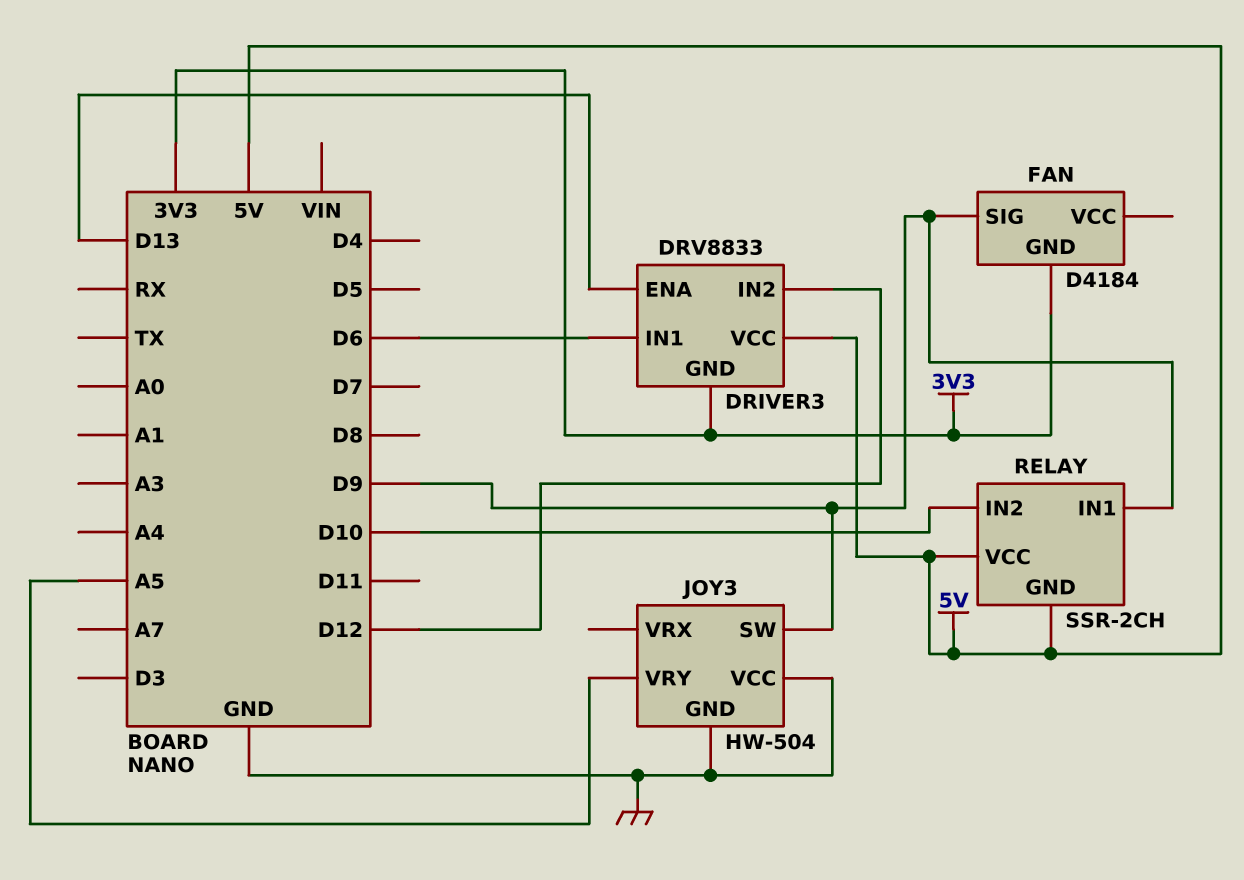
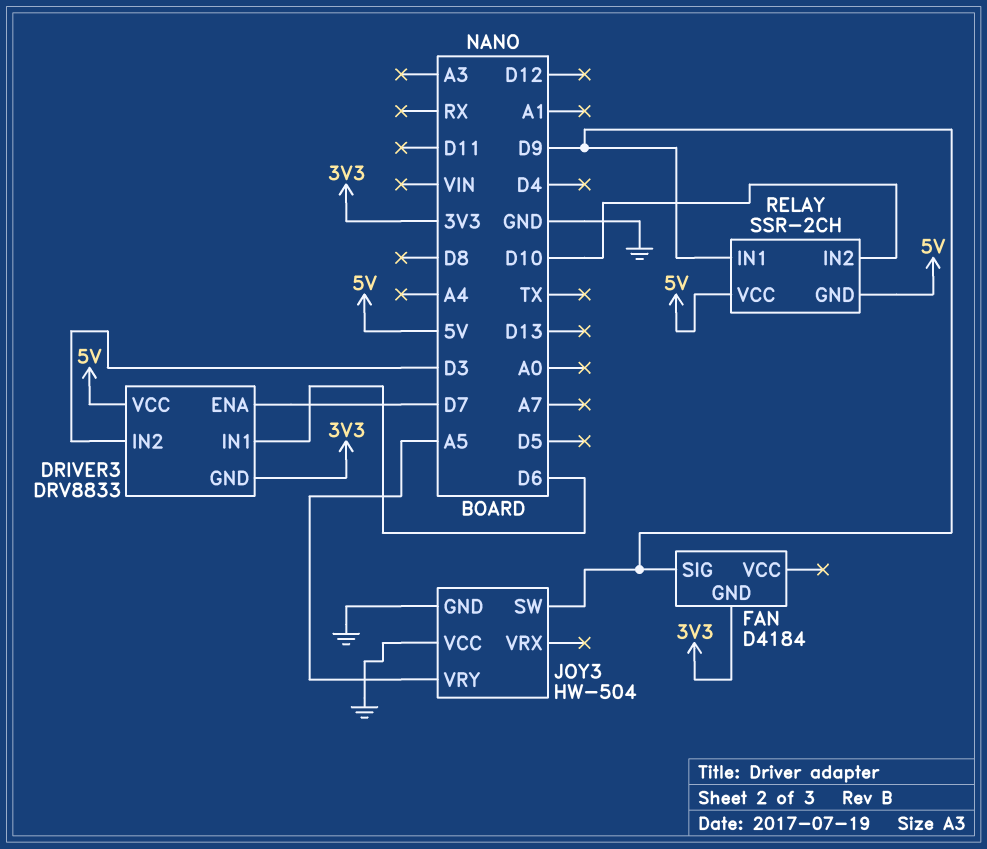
DRIVER3 pin ENA: D13 -> D7
DRIVER3 pin IN2: D12 -> D3

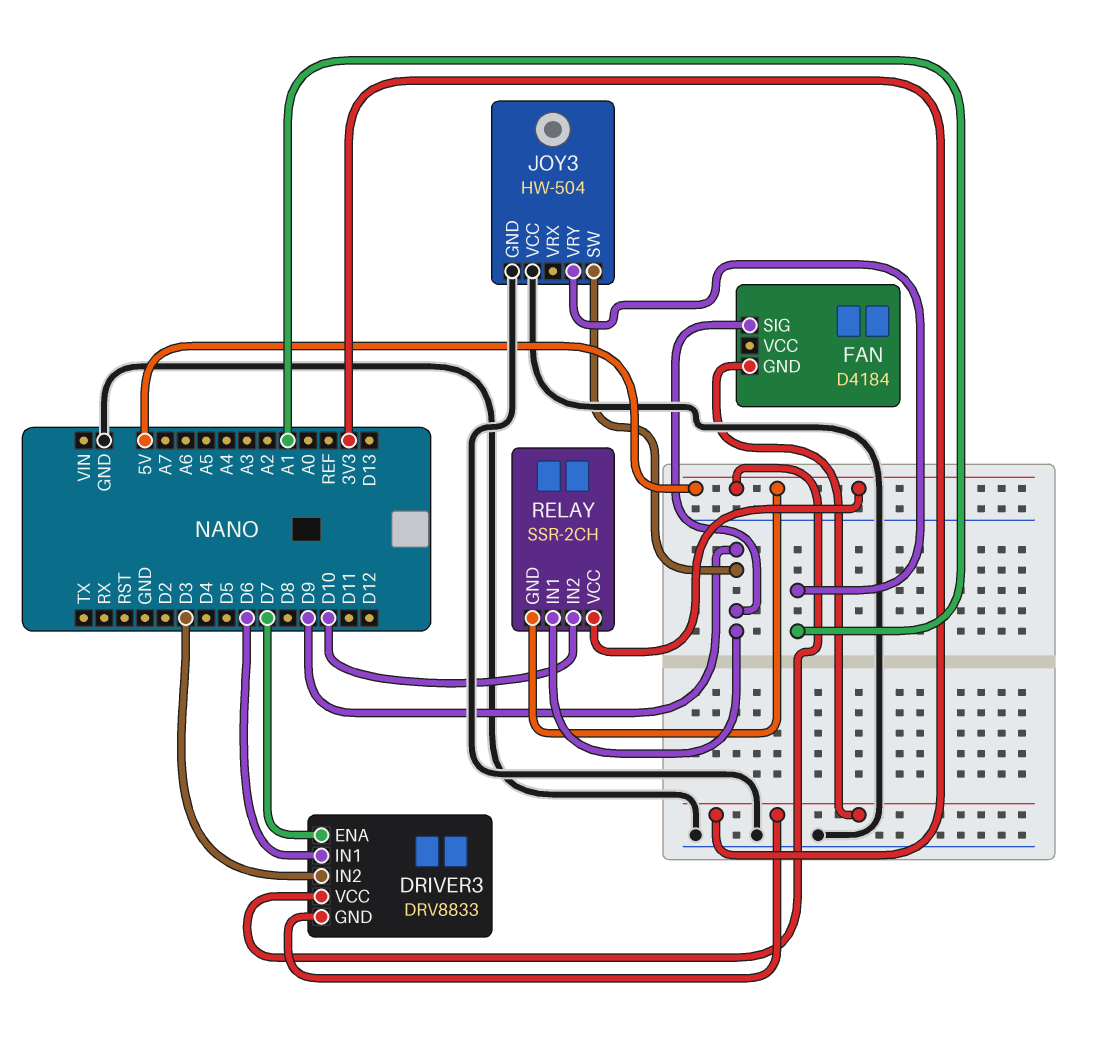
JOY3 pin VRY: A5 -> A1

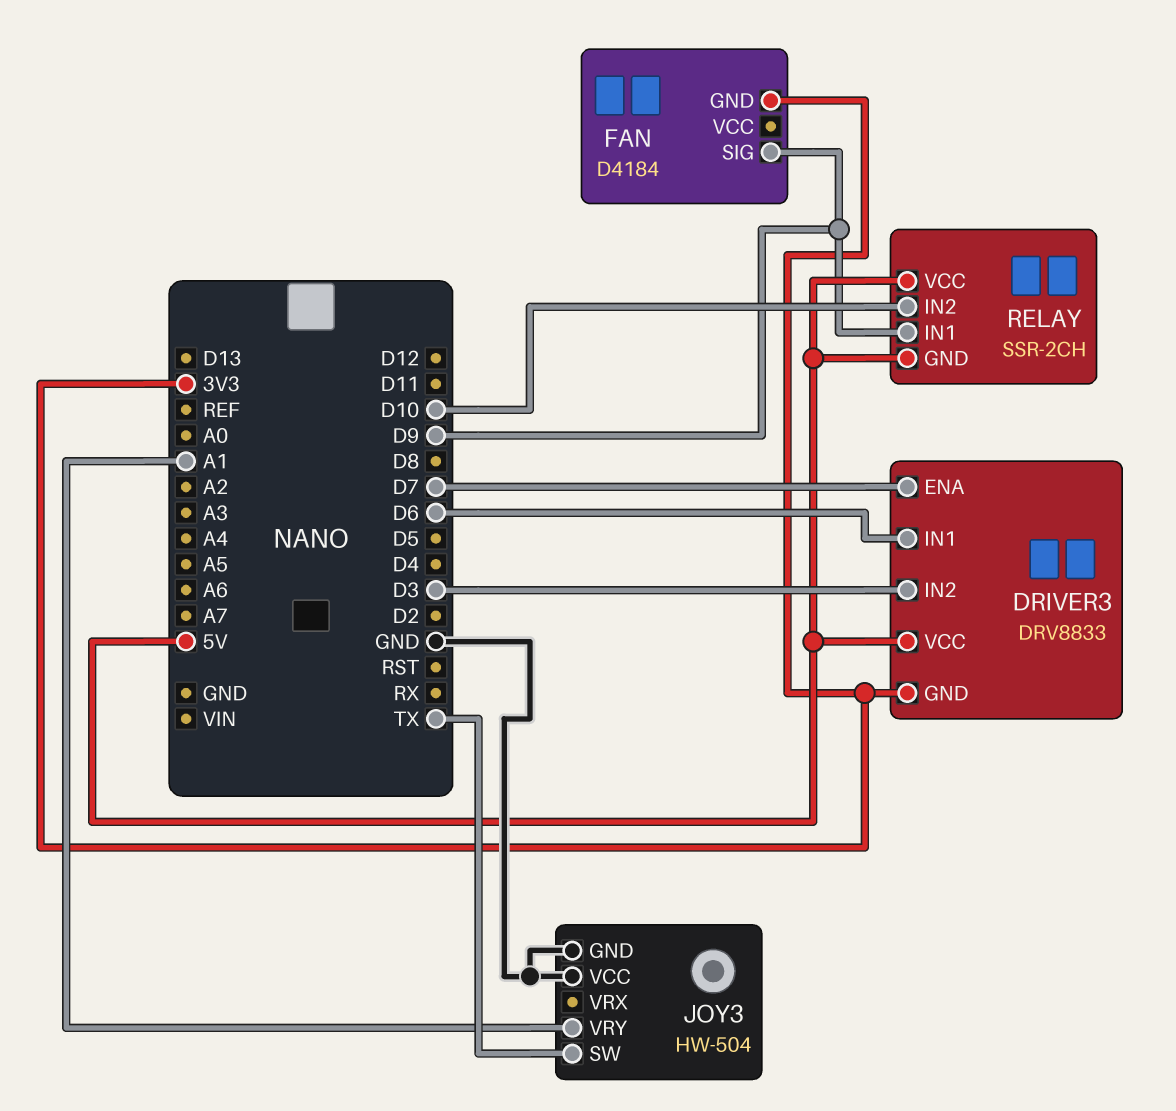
JOY3 pin SW: D9 -> TX

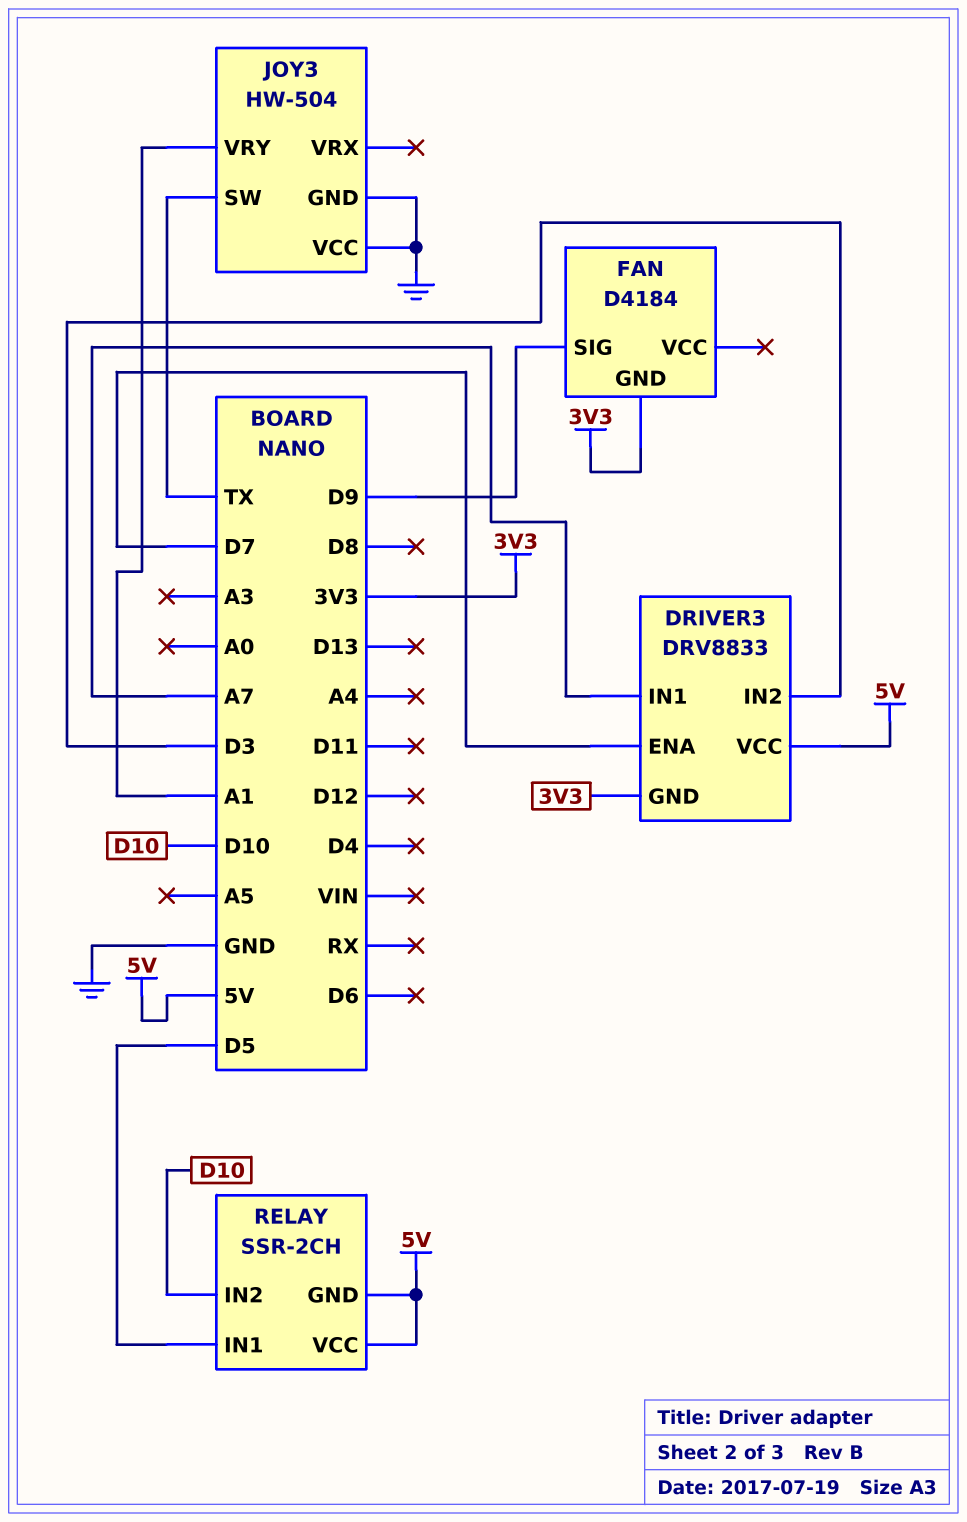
DRIVER3 pin IN1: D6 -> A7
RELAY pin IN1: D9 -> D5

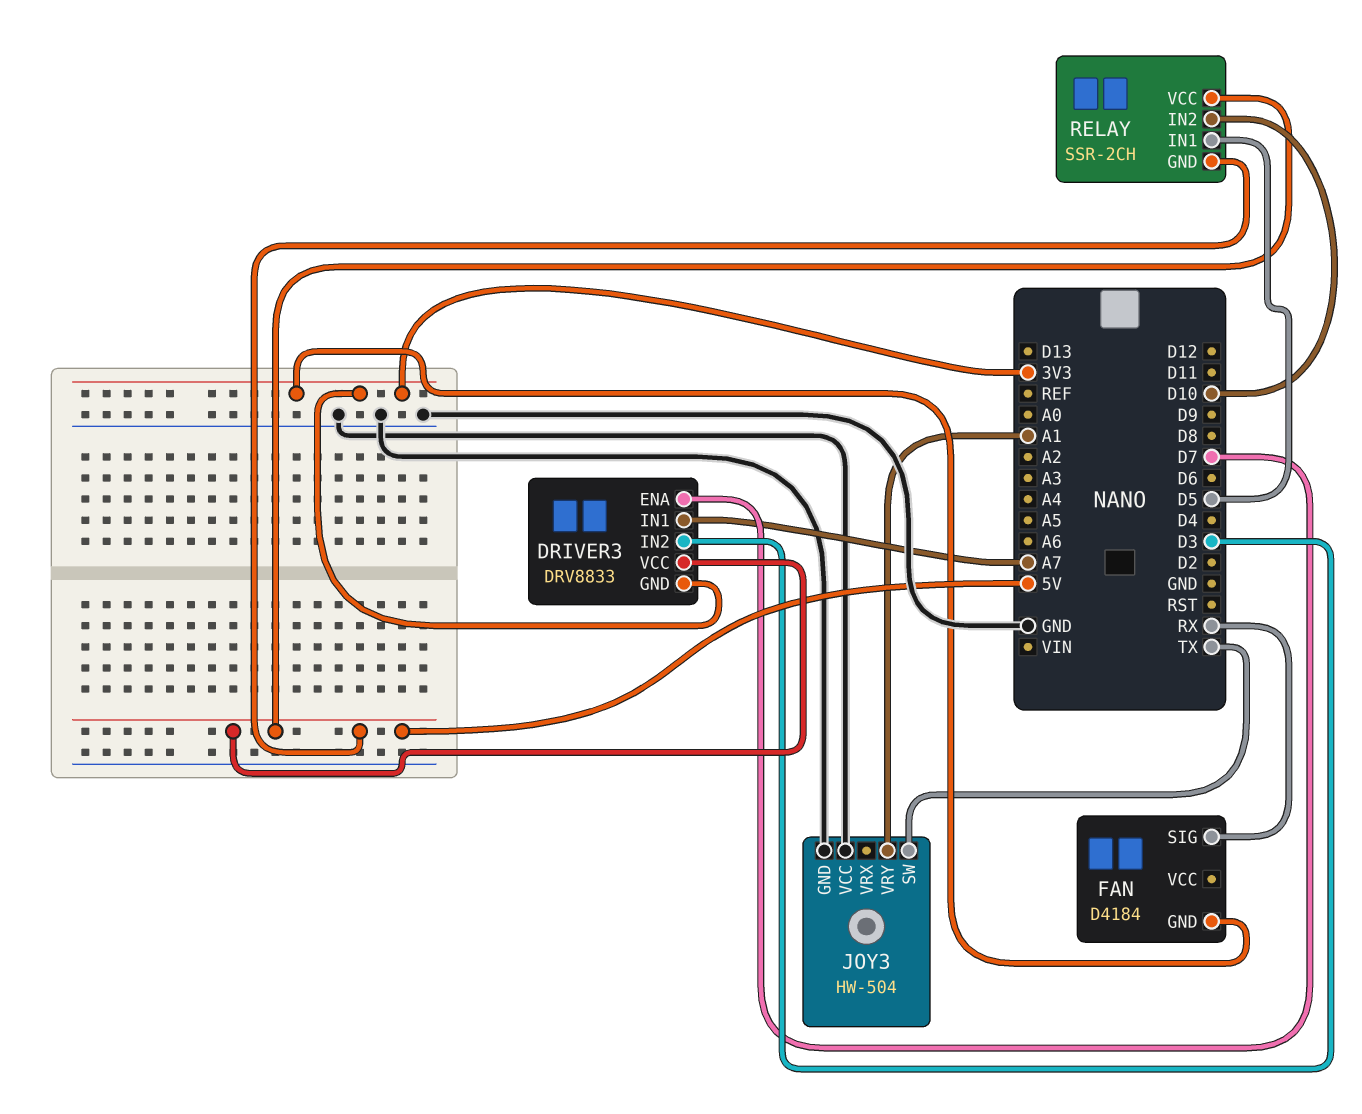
FAN pin SIG: D9 -> RX

